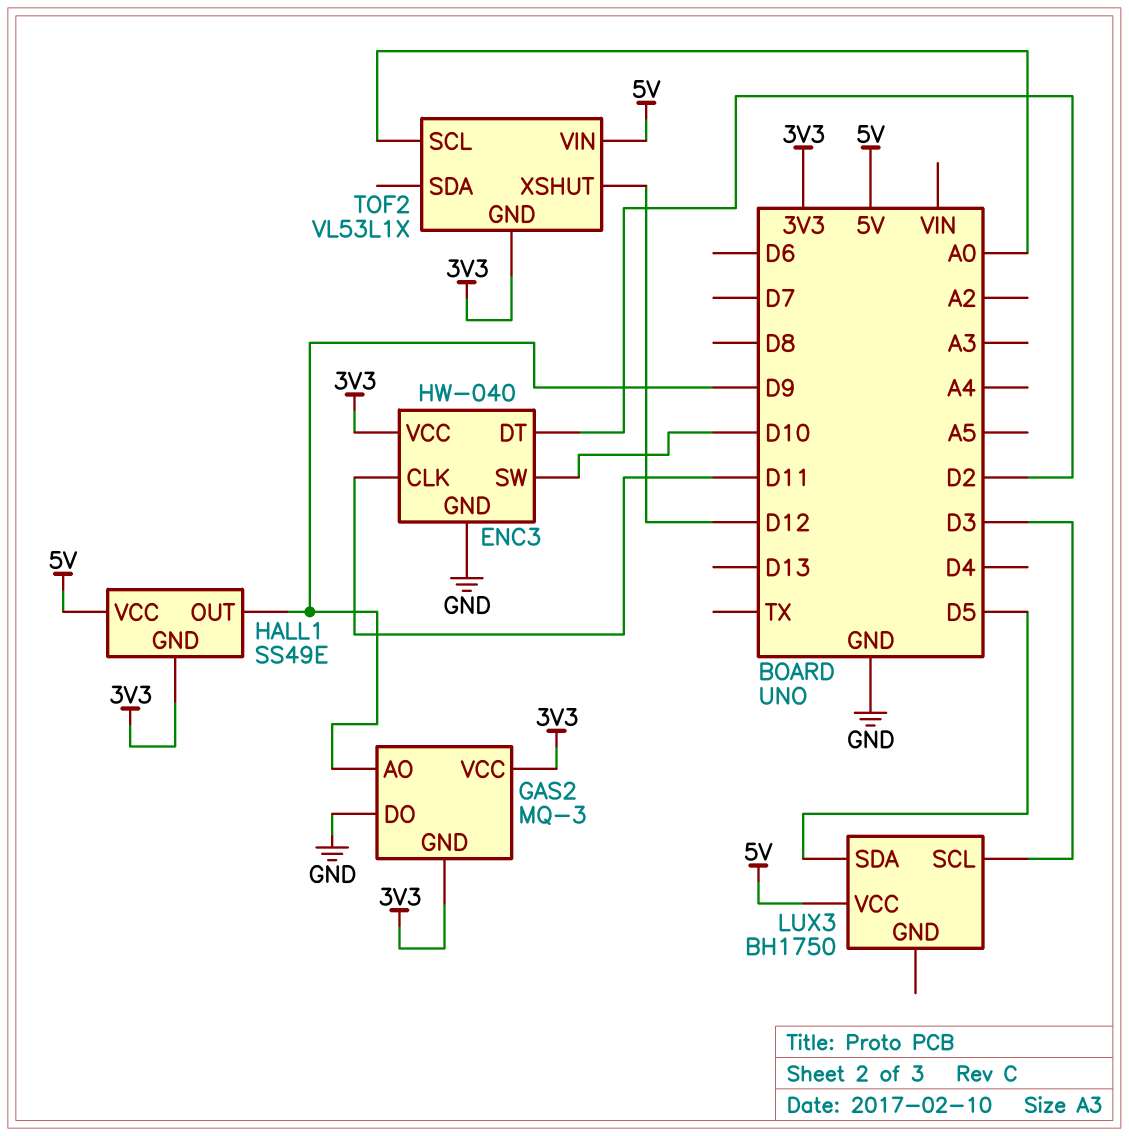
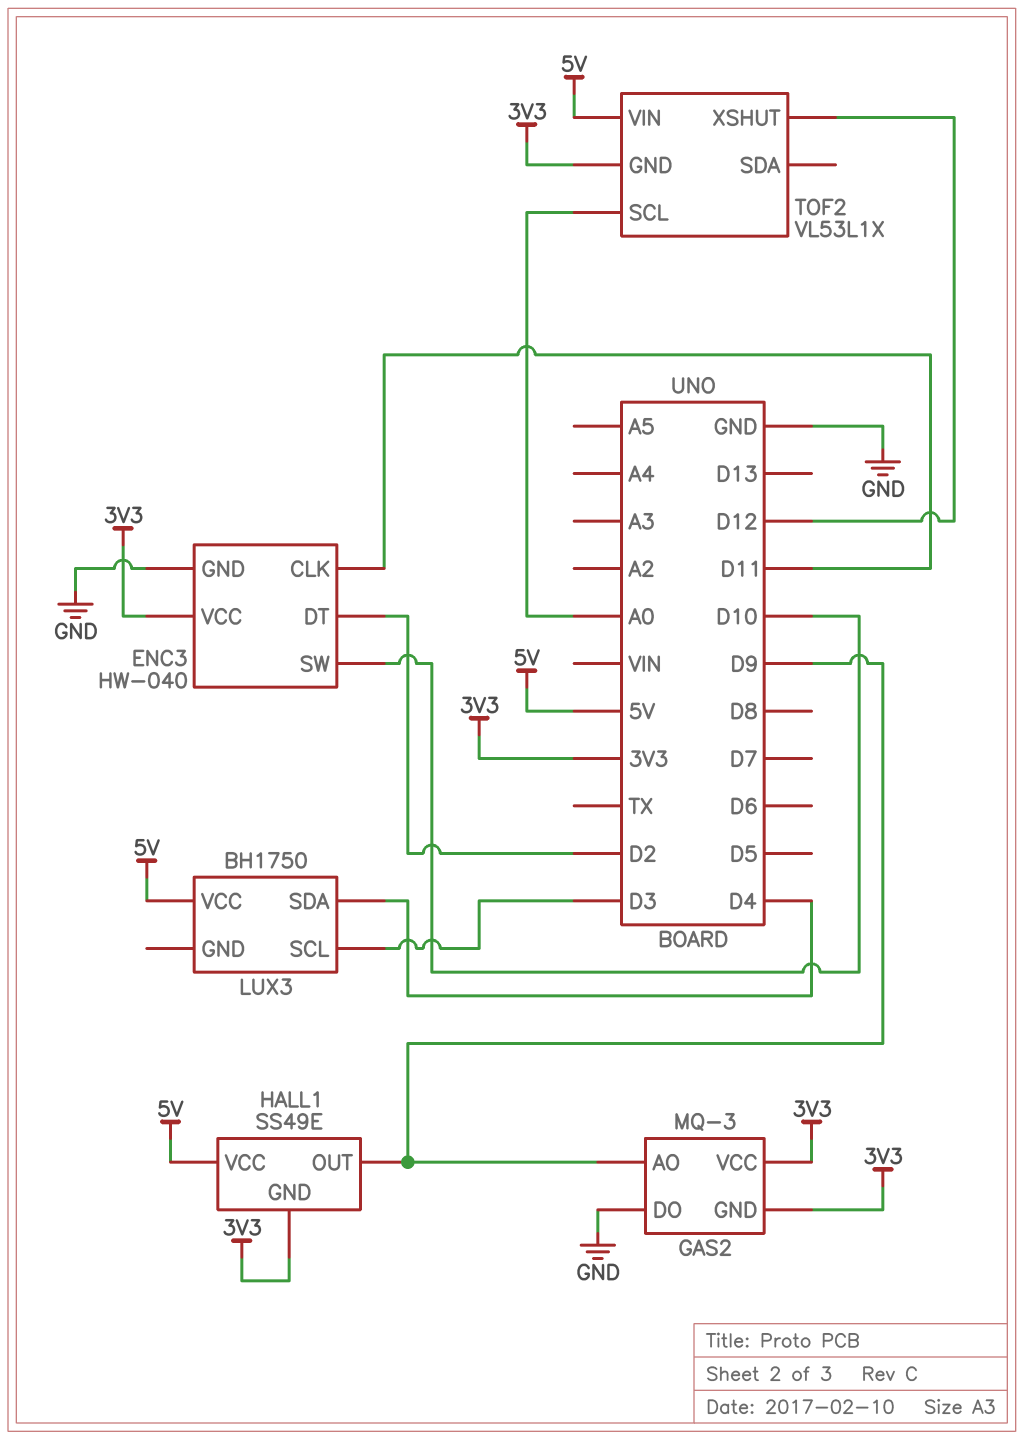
LUX3 pin SDA: D5 -> D4

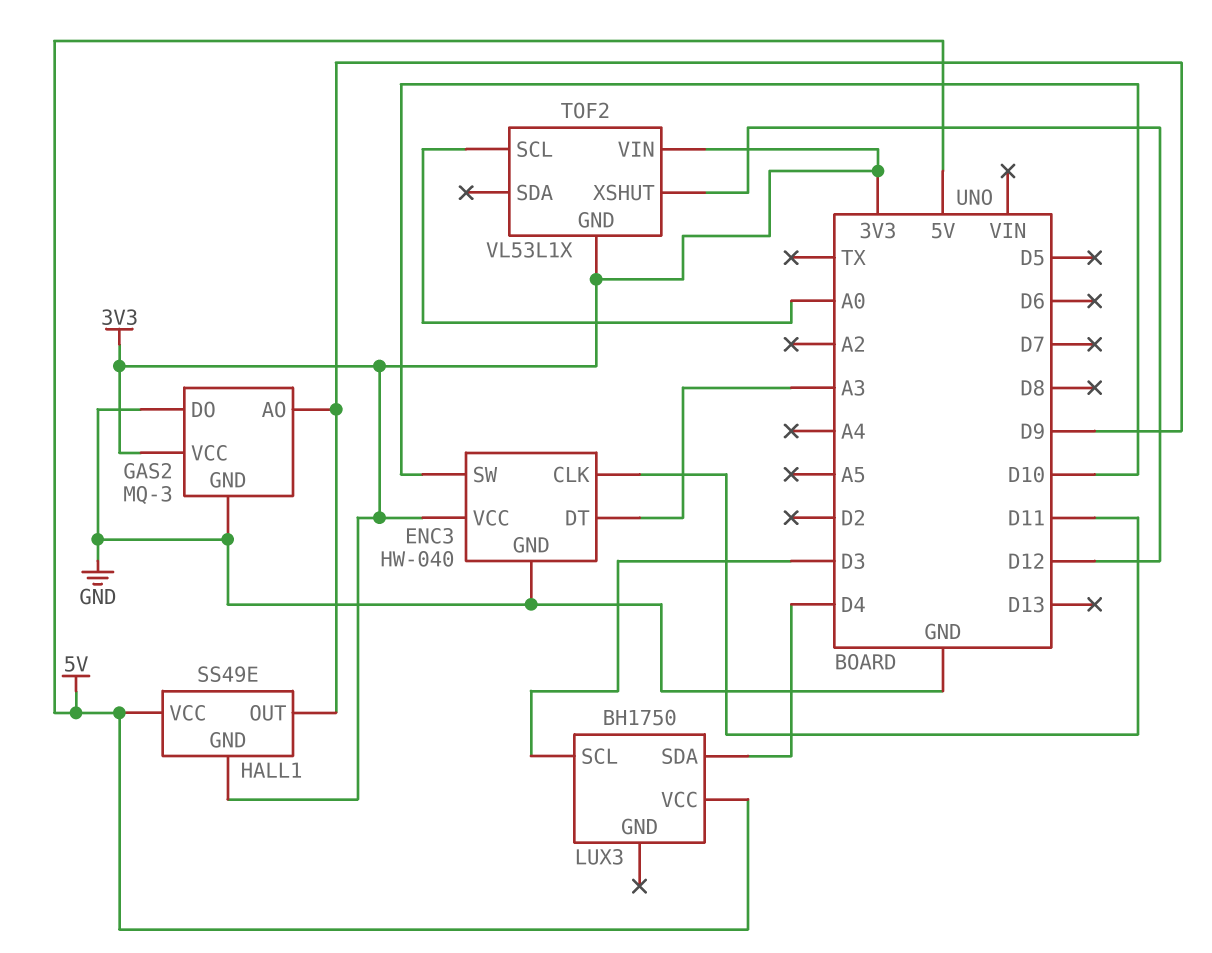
ENC3 pin DT: D2 -> A3
GAS2 pin GND: 3V3 -> GND
TOF2 pin VIN: 5V -> 3V3

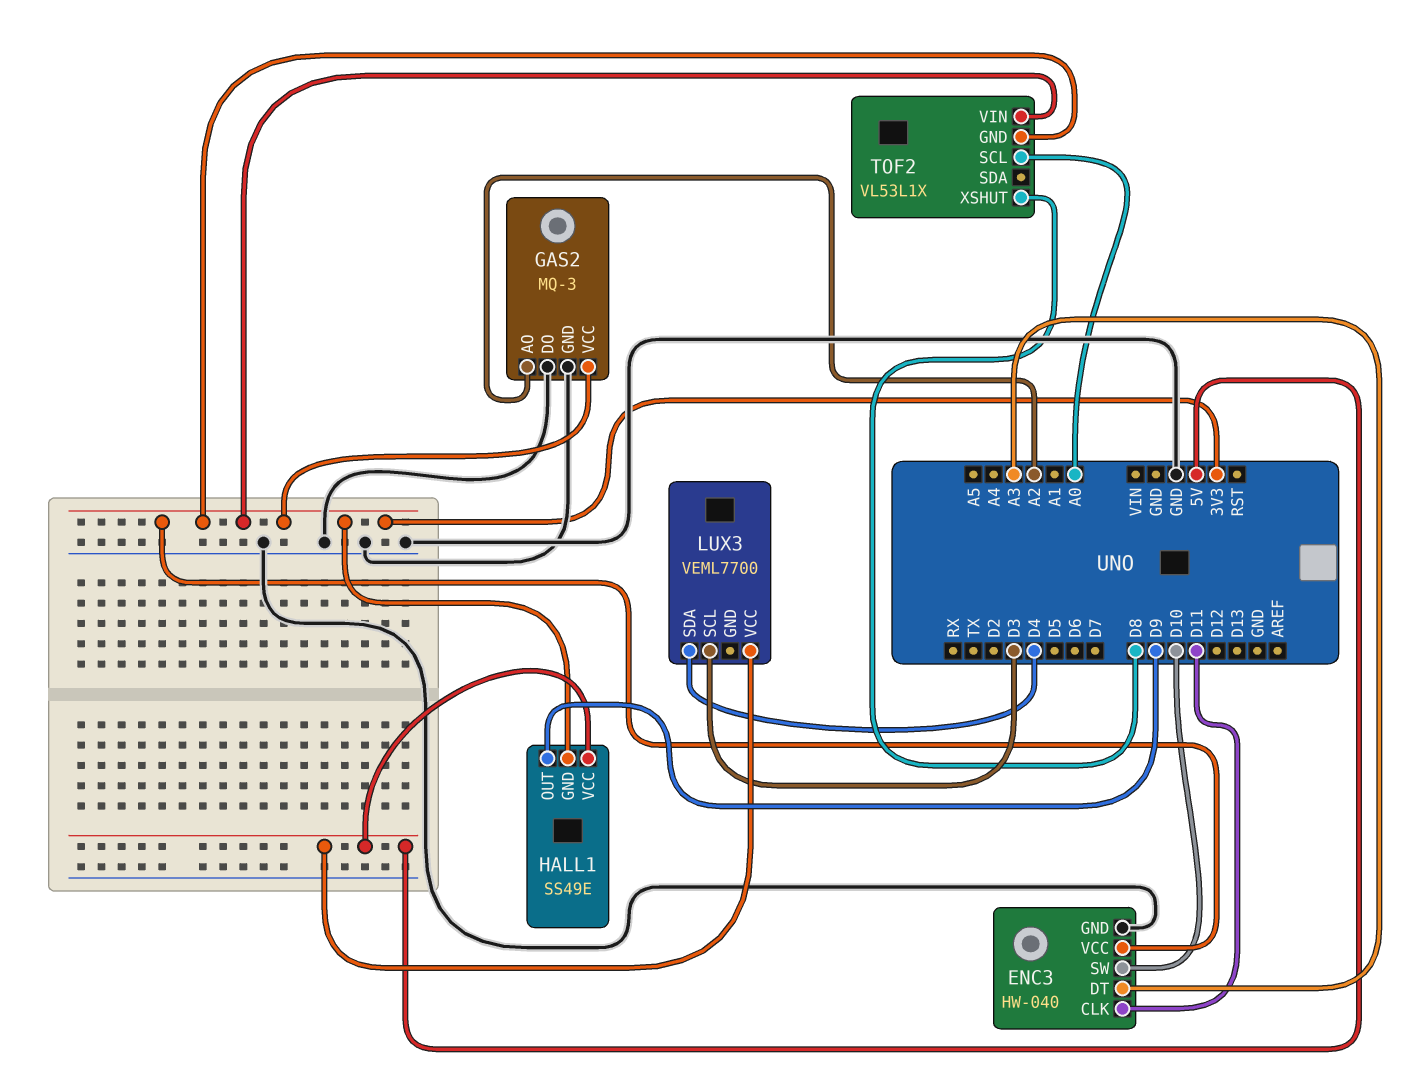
GAS2 pin AO: D9 -> A2
LUX3: BH1750 -> VEML7700
TOF2 pin XSHUT: D12 -> D8

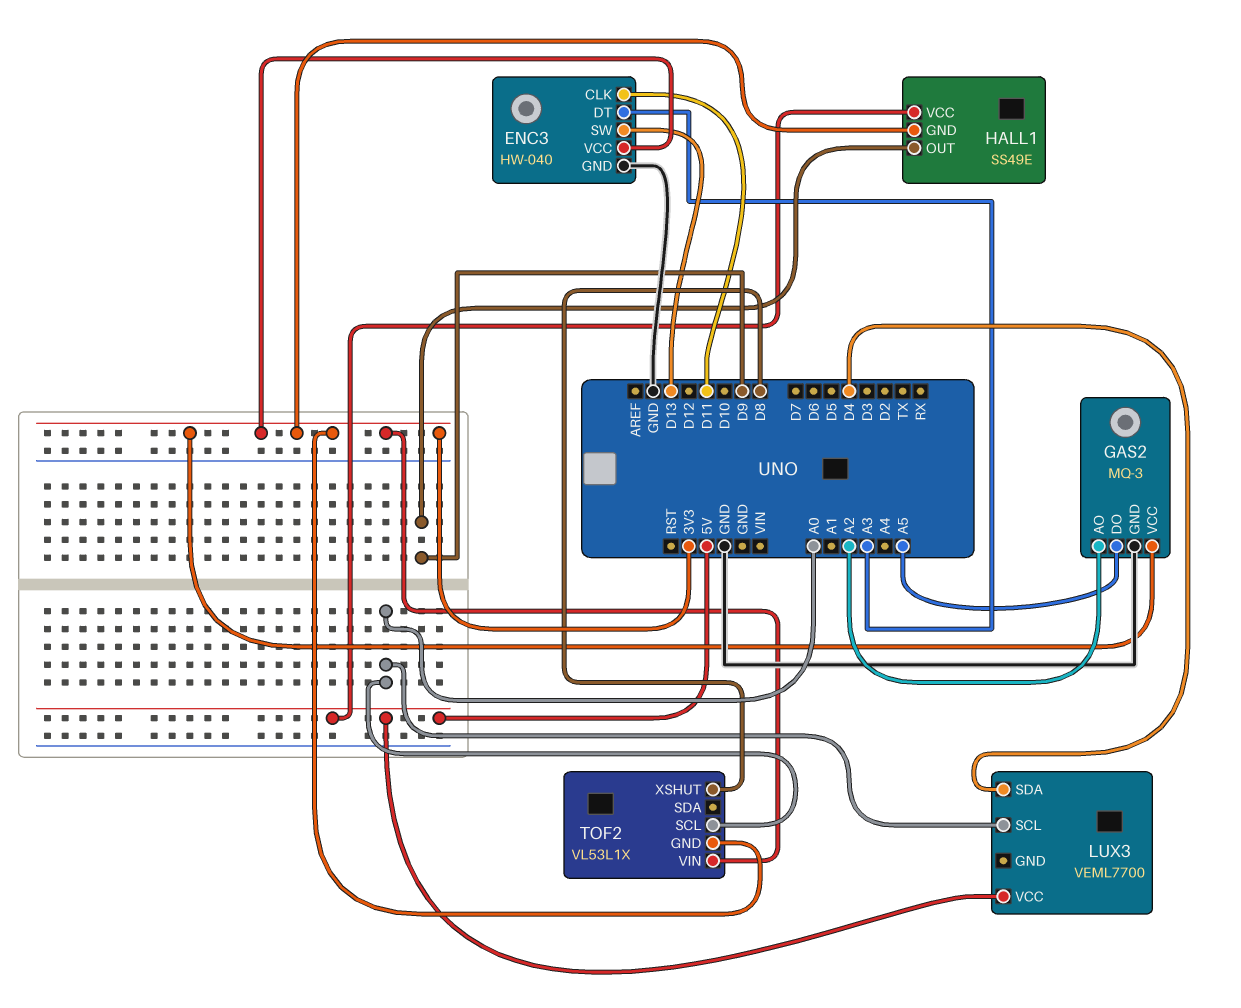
ENC3 pin SW: D10 -> D13
GAS2 pin DO: GND -> A5
LUX3 pin SCL: D3 -> A0

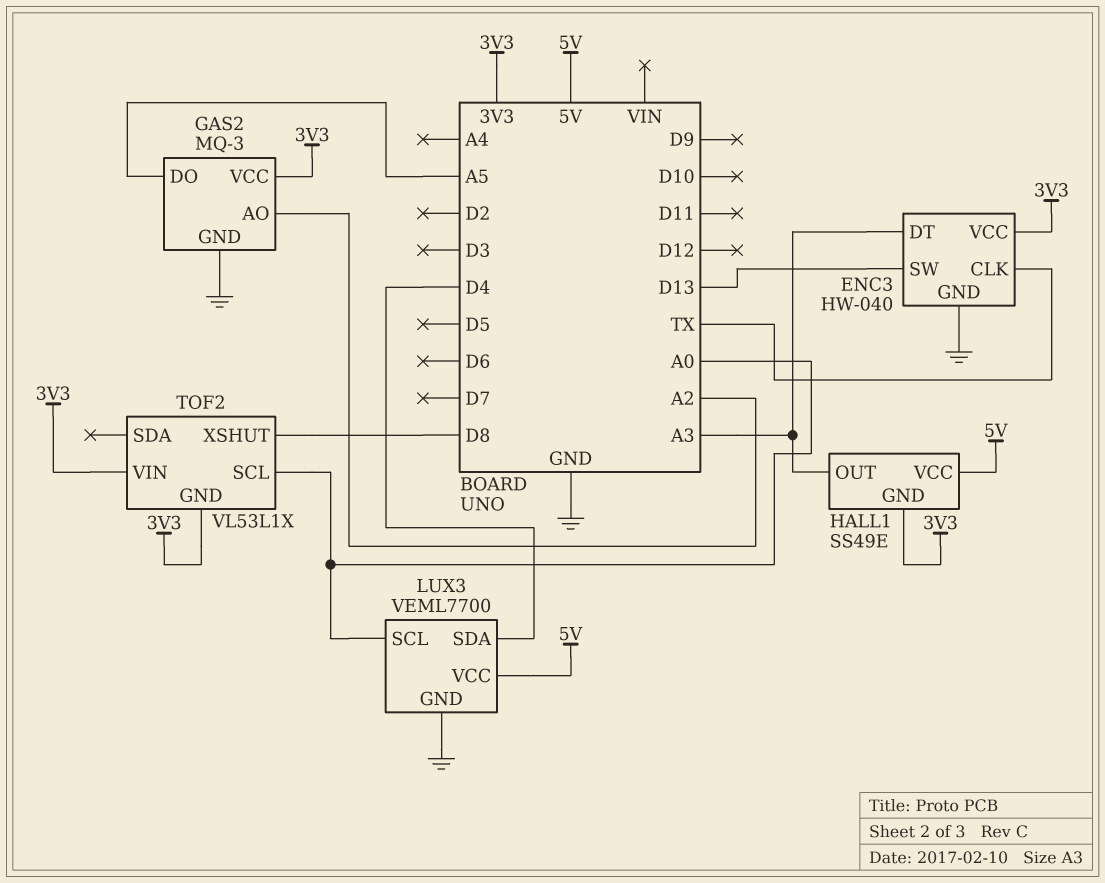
ENC3 pin CLK: D11 -> TX
HALL1 pin OUT: D9 -> A3
LUX3 pin GND: none -> GND

